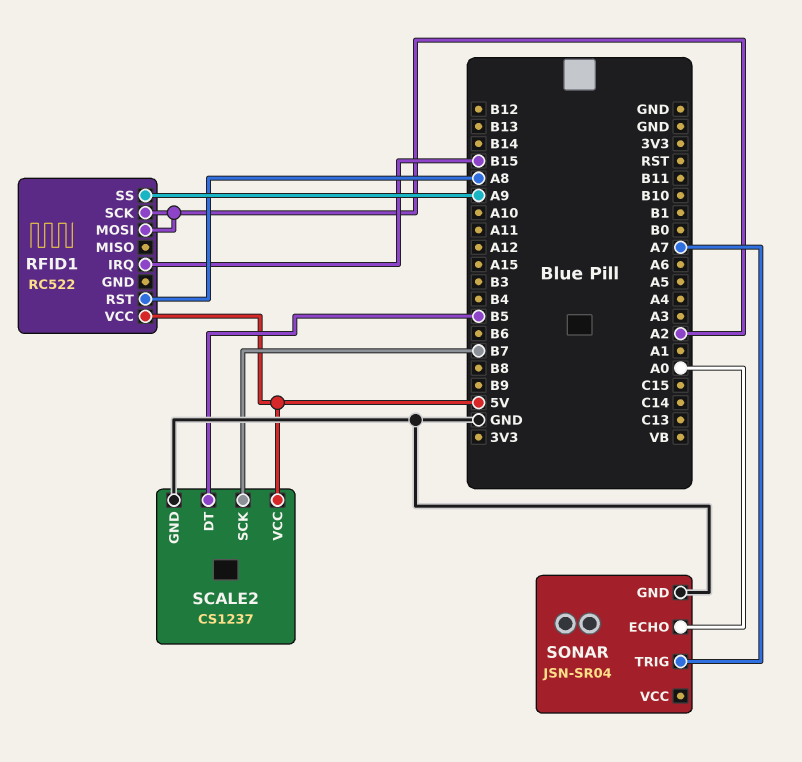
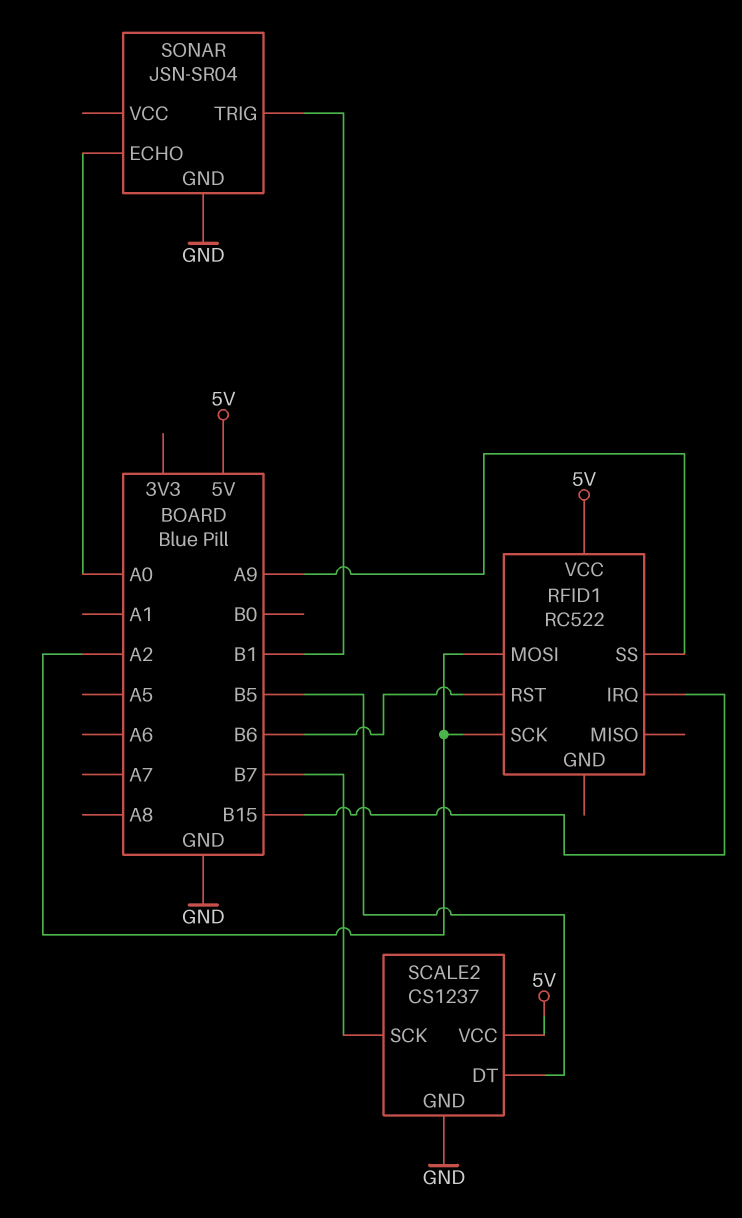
RFID1 pin RST: A8 -> B6
SONAR pin TRIG: A7 -> B1

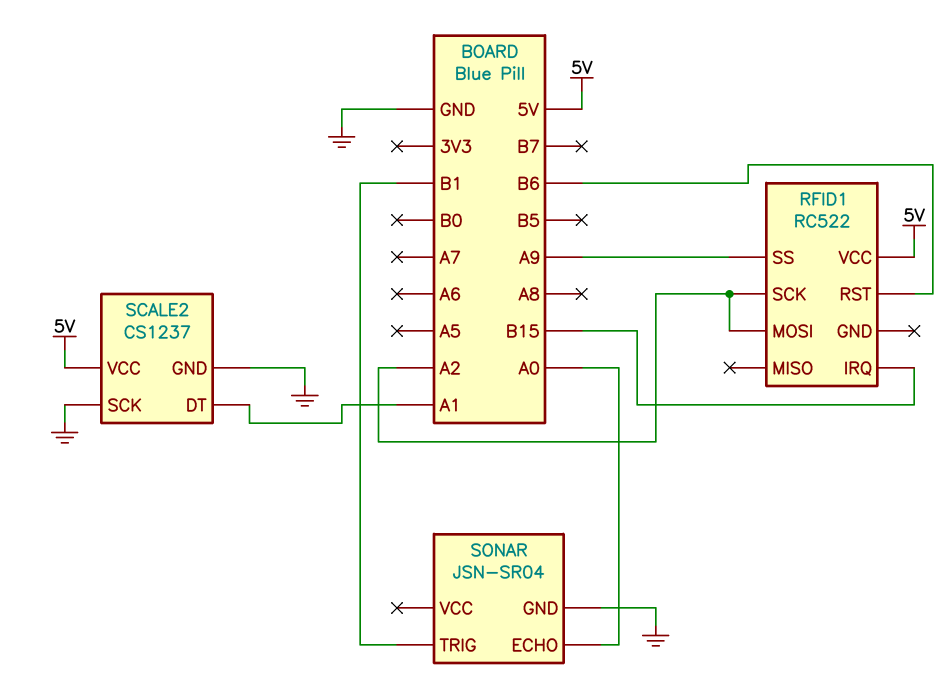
SCALE2 pin DT: B5 -> A1
SCALE2 pin SCK: B7 -> GND

